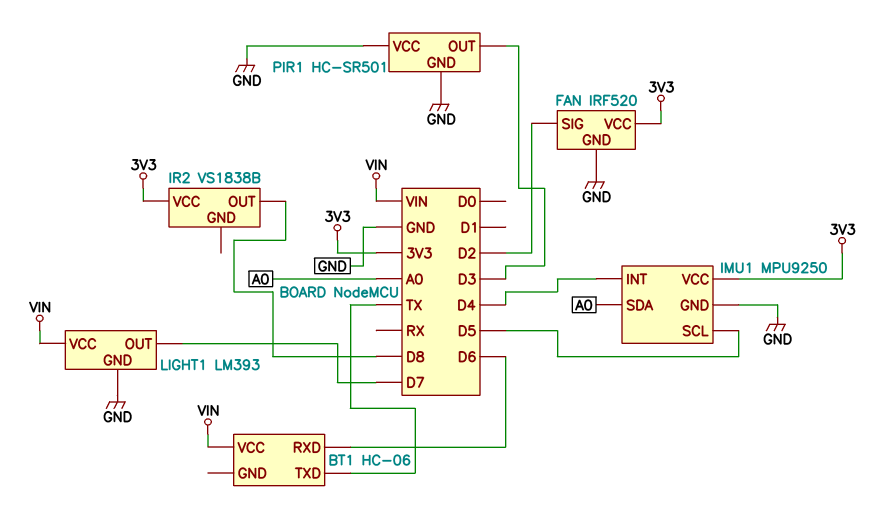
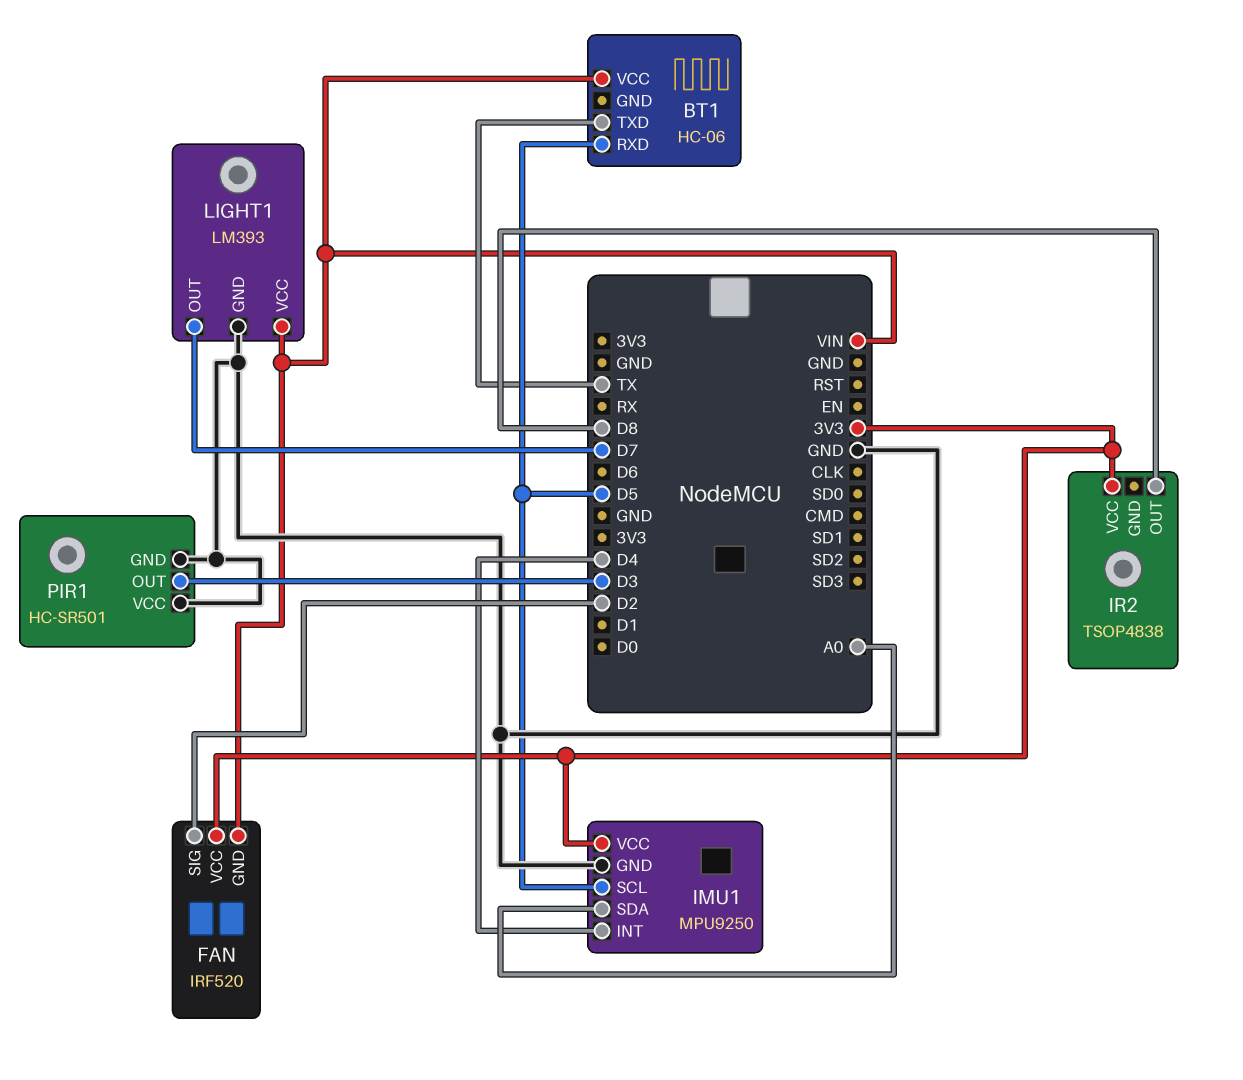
BT1 pin RXD: D6 -> D5
FAN pin GND: GND -> VIN
IR2: VS1838B -> TSOP4838

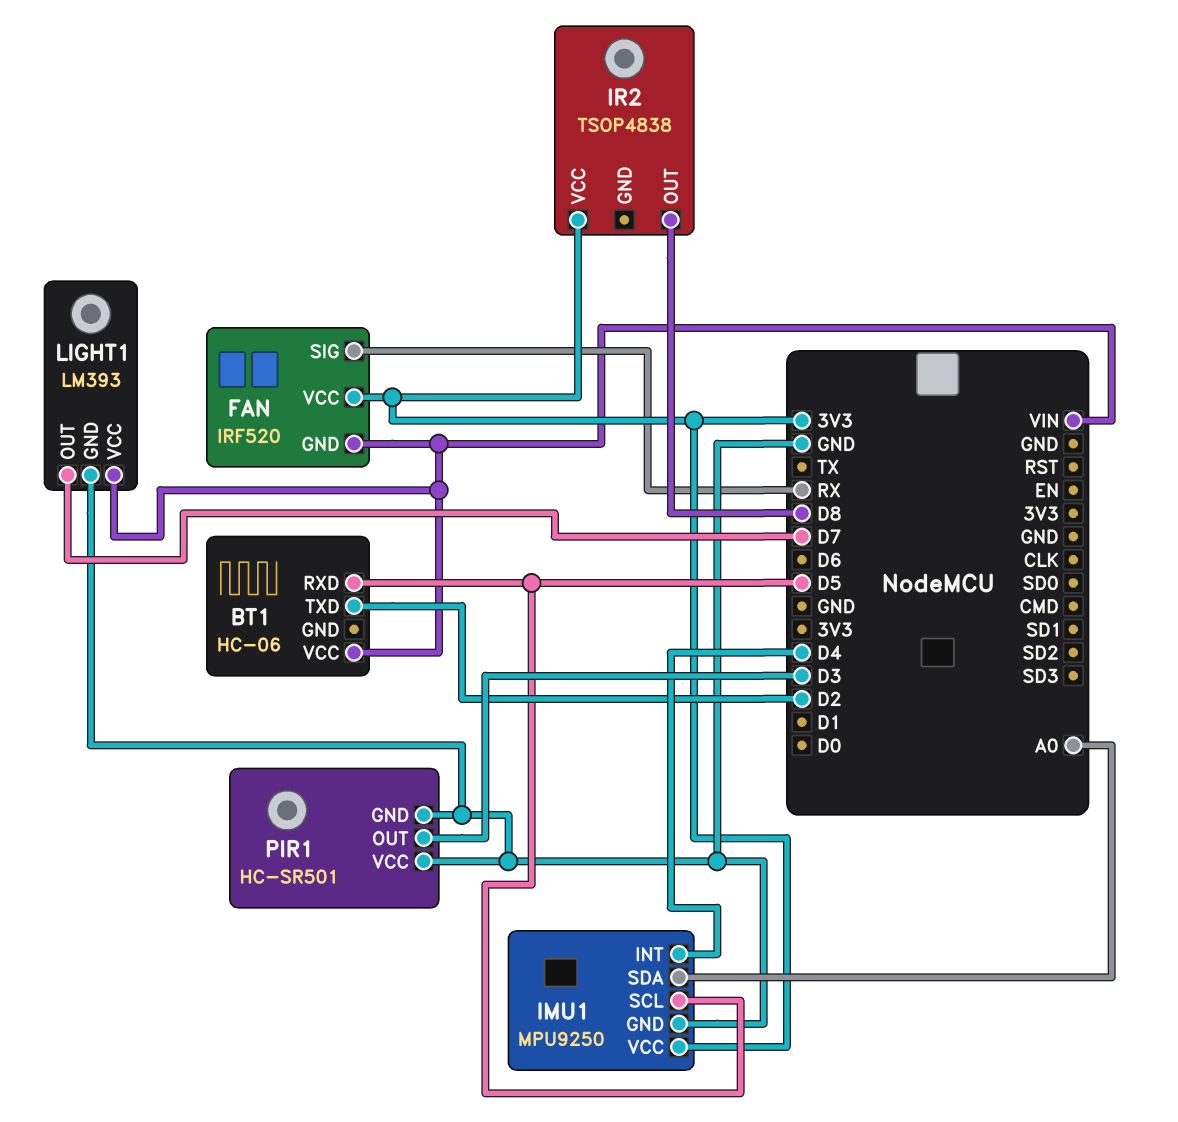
BT1 pin TXD: TX -> D2
FAN pin SIG: D2 -> RX

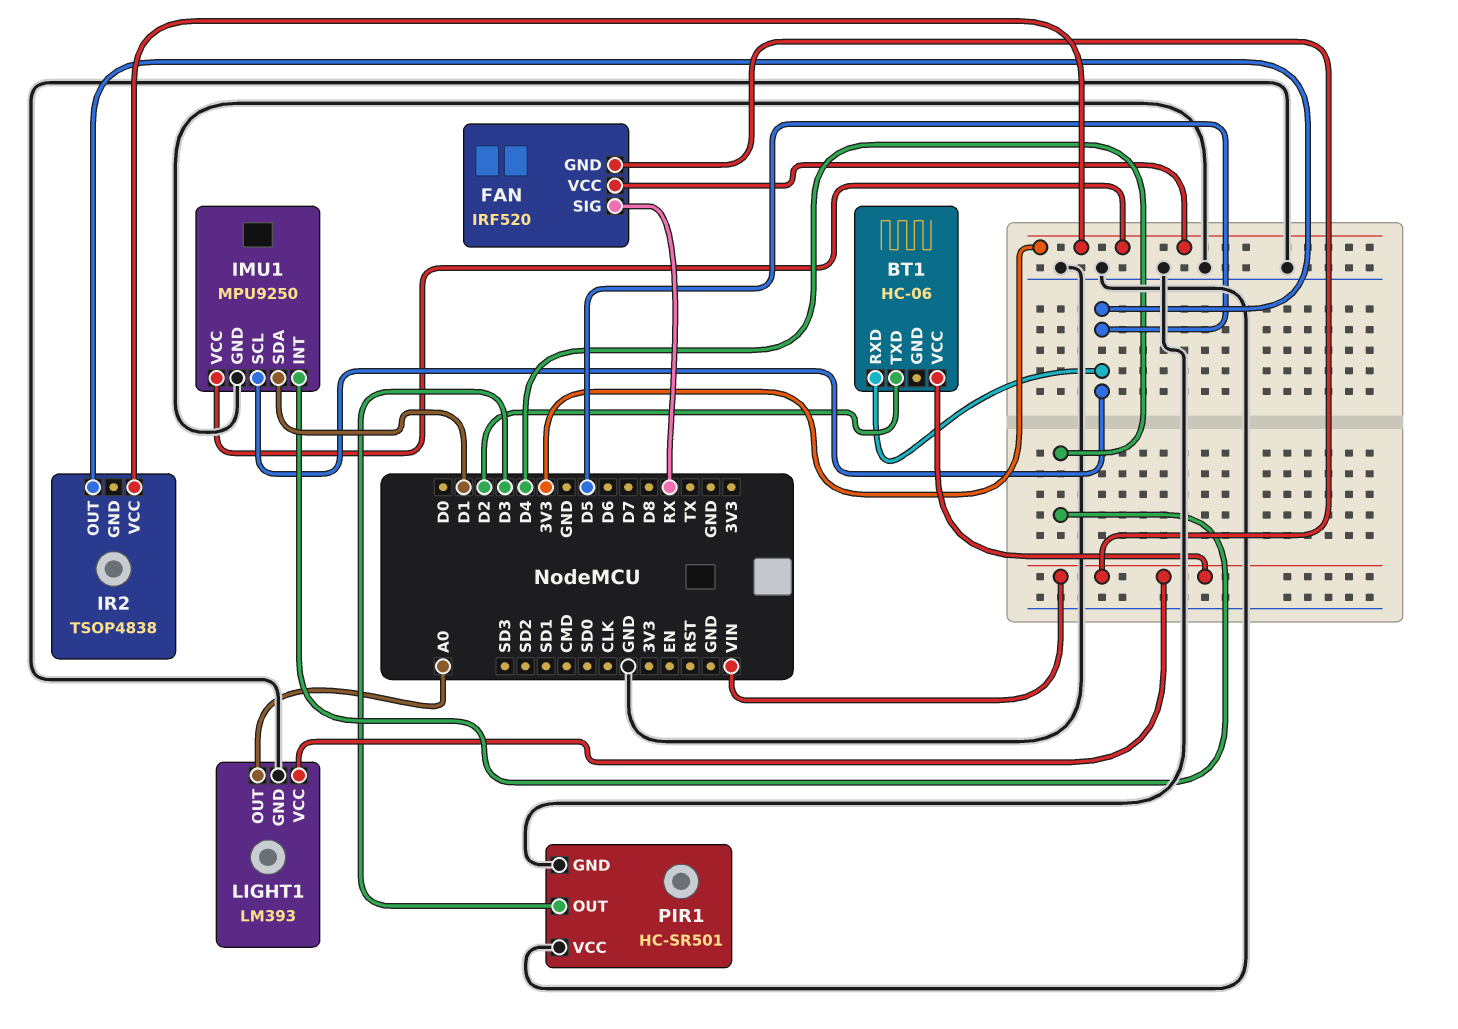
IMU1 pin SDA: A0 -> D1
IR2 pin OUT: D8 -> D5
LIGHT1 pin OUT: D7 -> A0

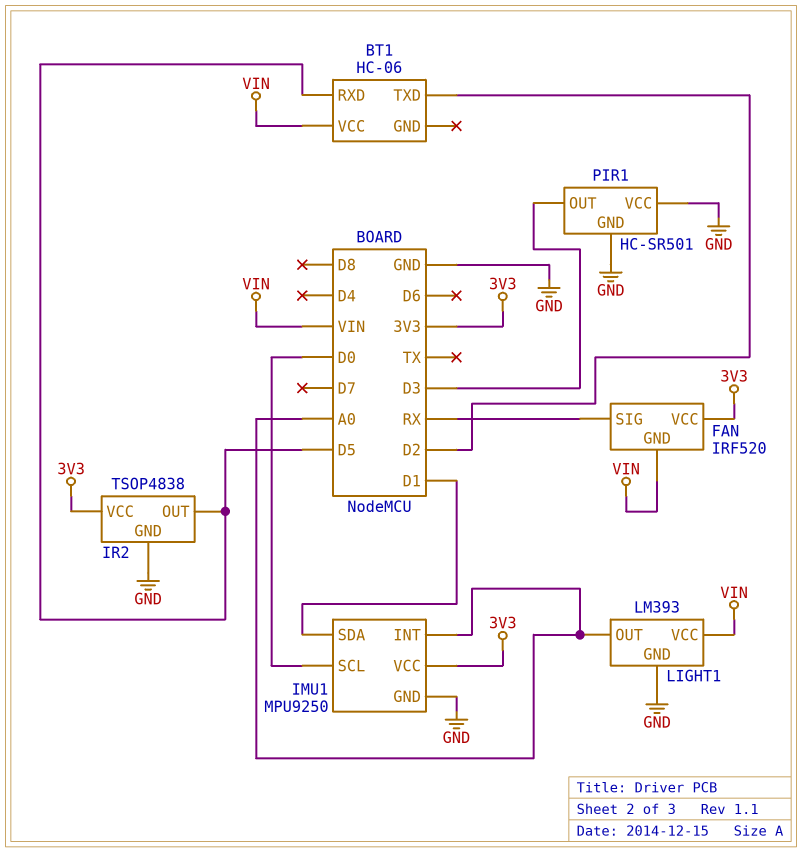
IMU1 pin INT: D4 -> A0
IMU1 pin SCL: D5 -> D0
IR2 pin GND: none -> GND

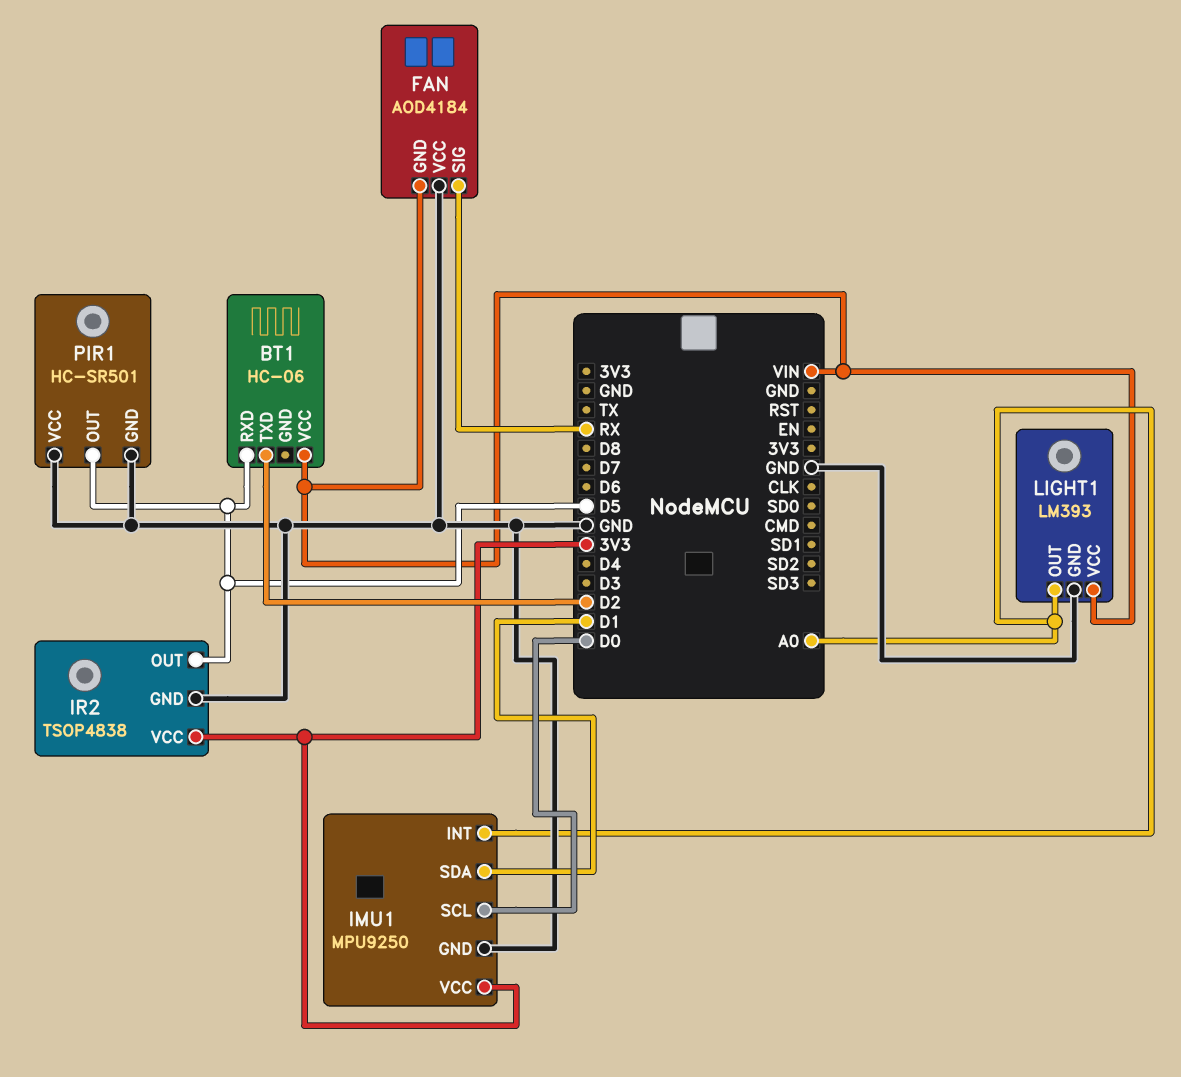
FAN: IRF520 -> AOD4184
FAN pin VCC: 3V3 -> GND
PIR1 pin OUT: D3 -> D5

